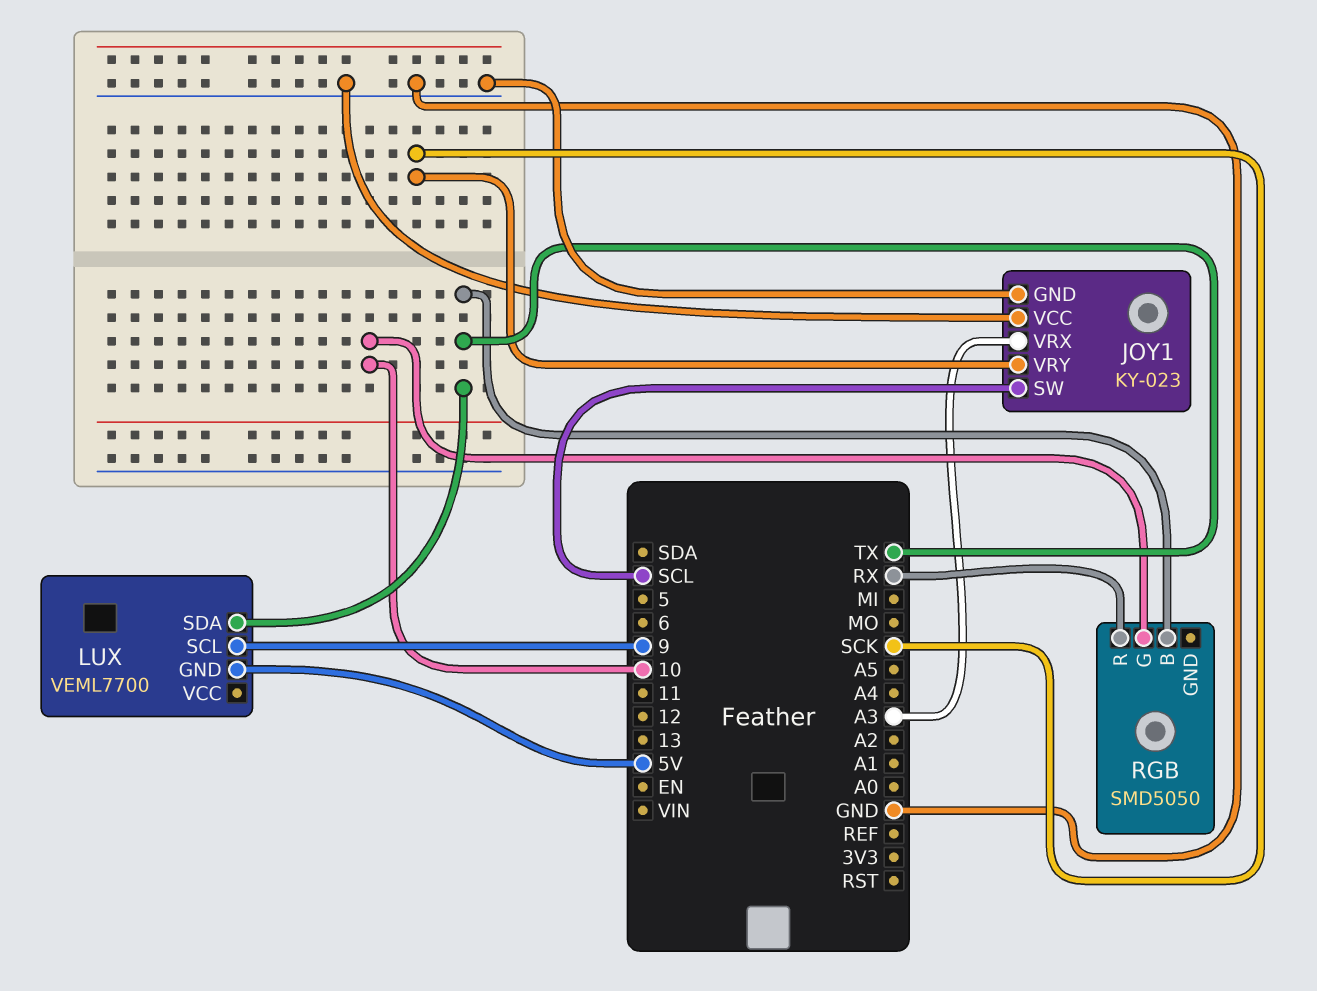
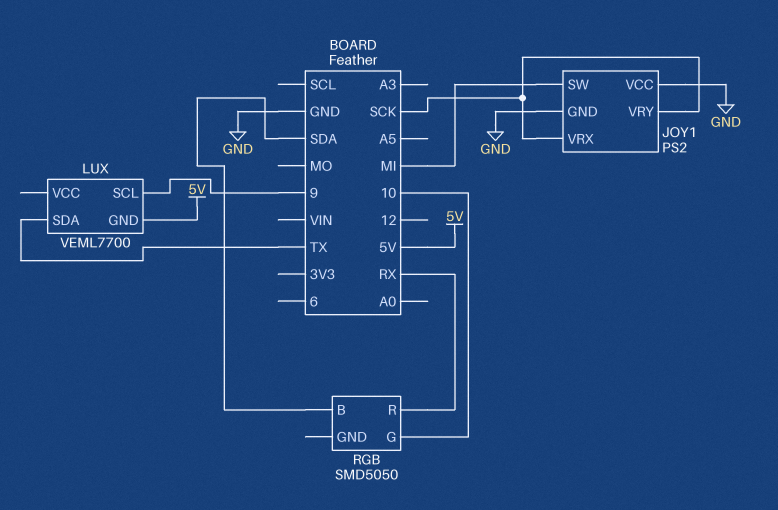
JOY1: KY-023 -> PS2
JOY1 pin SW: SCL -> MI
JOY1 pin VRX: A3 -> SCK
RGB pin B: TX -> SDA

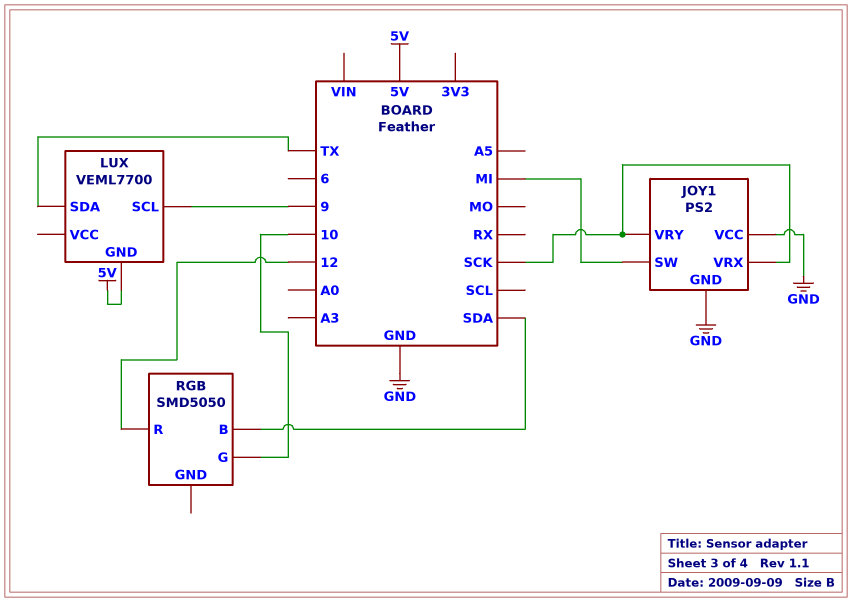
RGB pin R: RX -> 12

